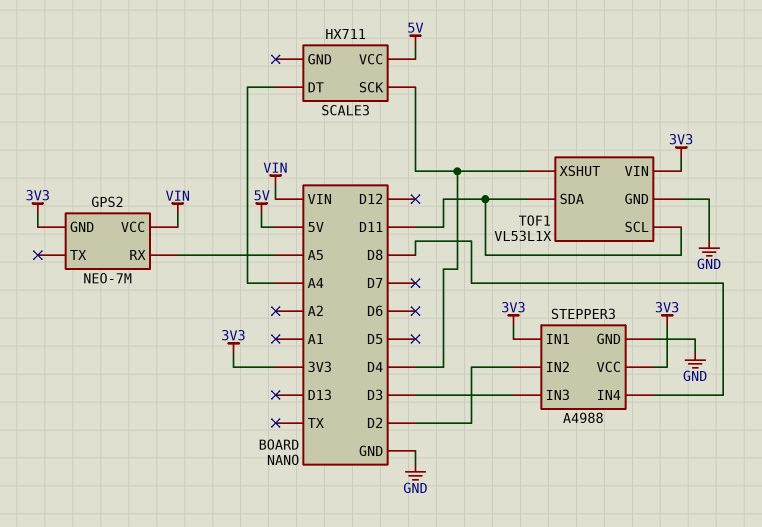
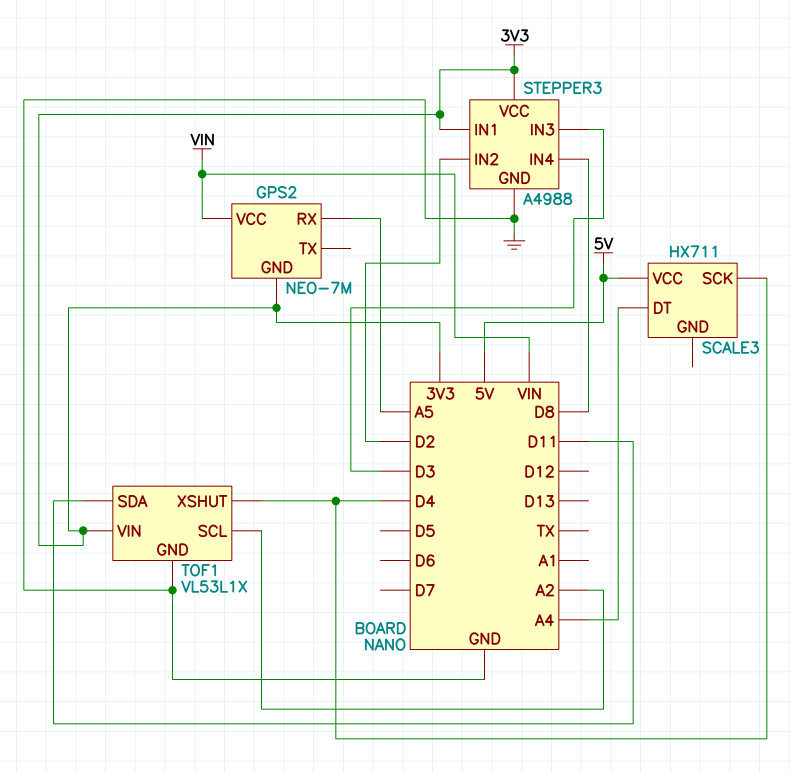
TOF1 pin SCL: D11 -> A2

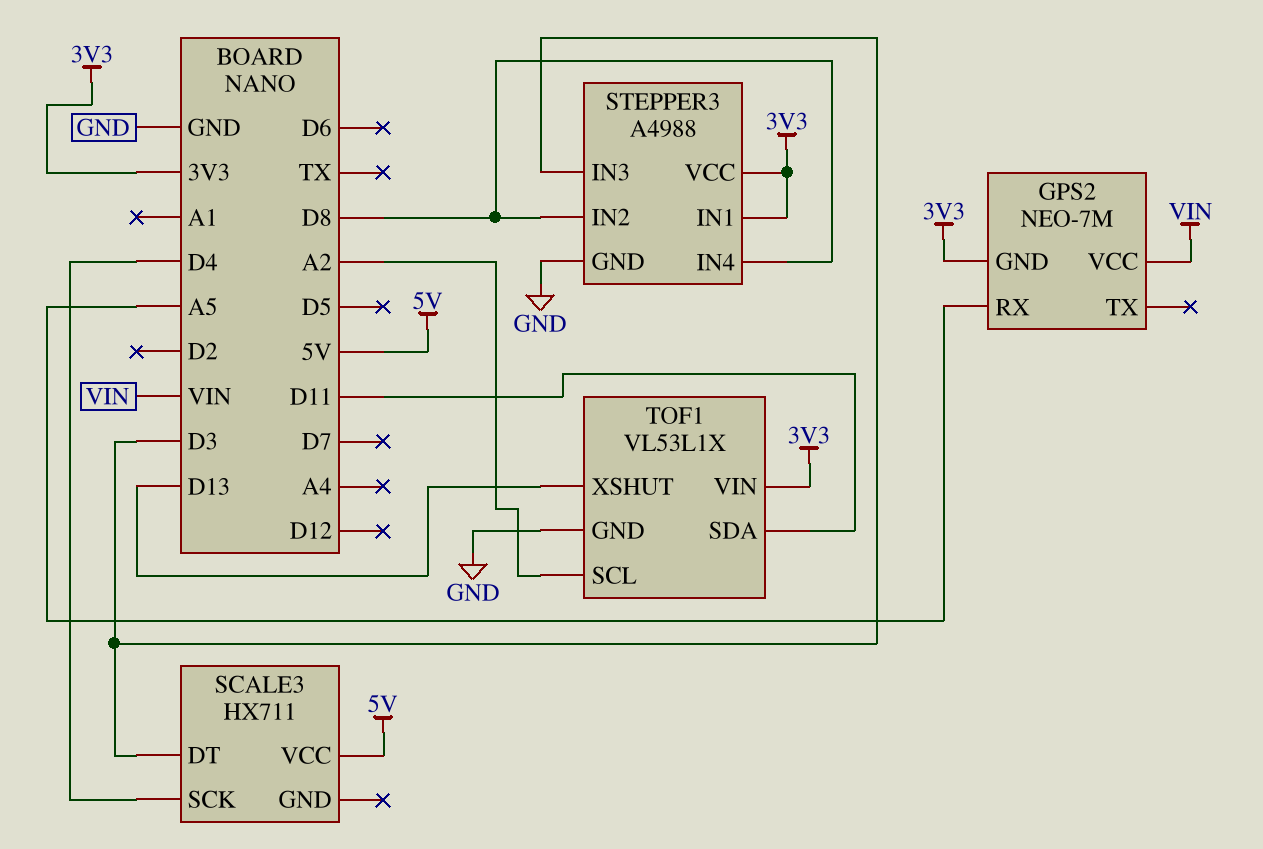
SCALE3 pin DT: A4 -> D3
STEPPER3 pin IN2: D2 -> D8
TOF1 pin XSHUT: D4 -> D13

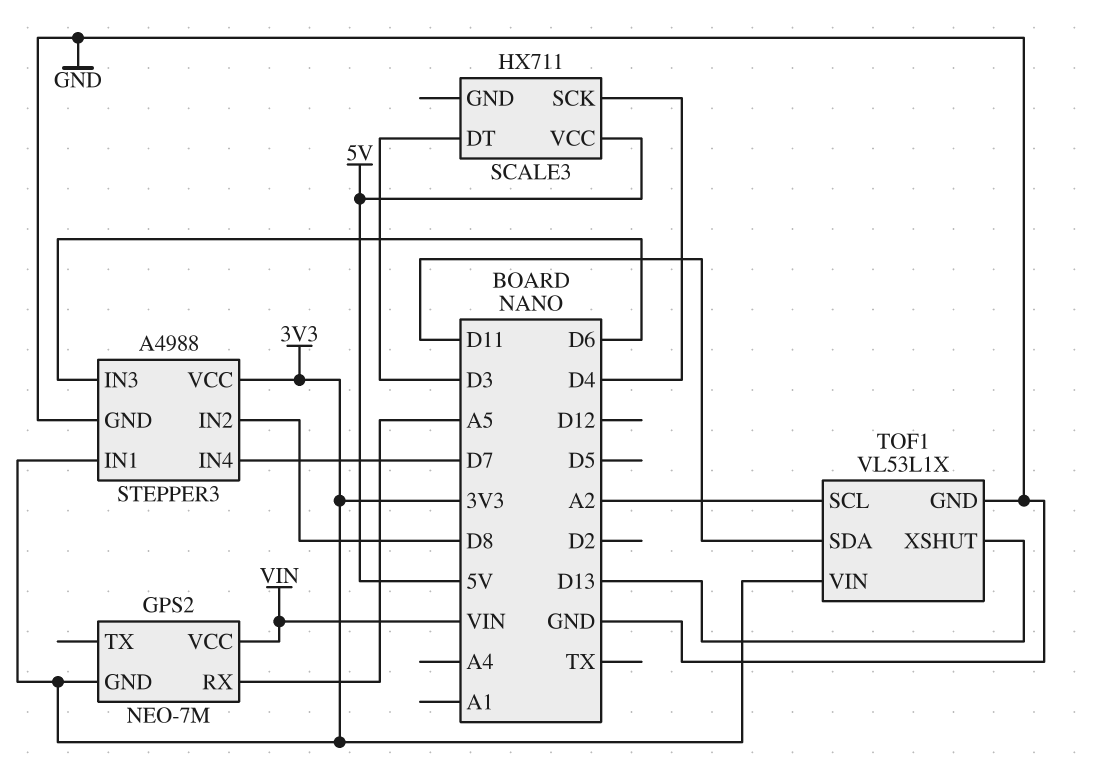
STEPPER3 pin IN3: D3 -> D6
STEPPER3 pin IN4: D8 -> D7

